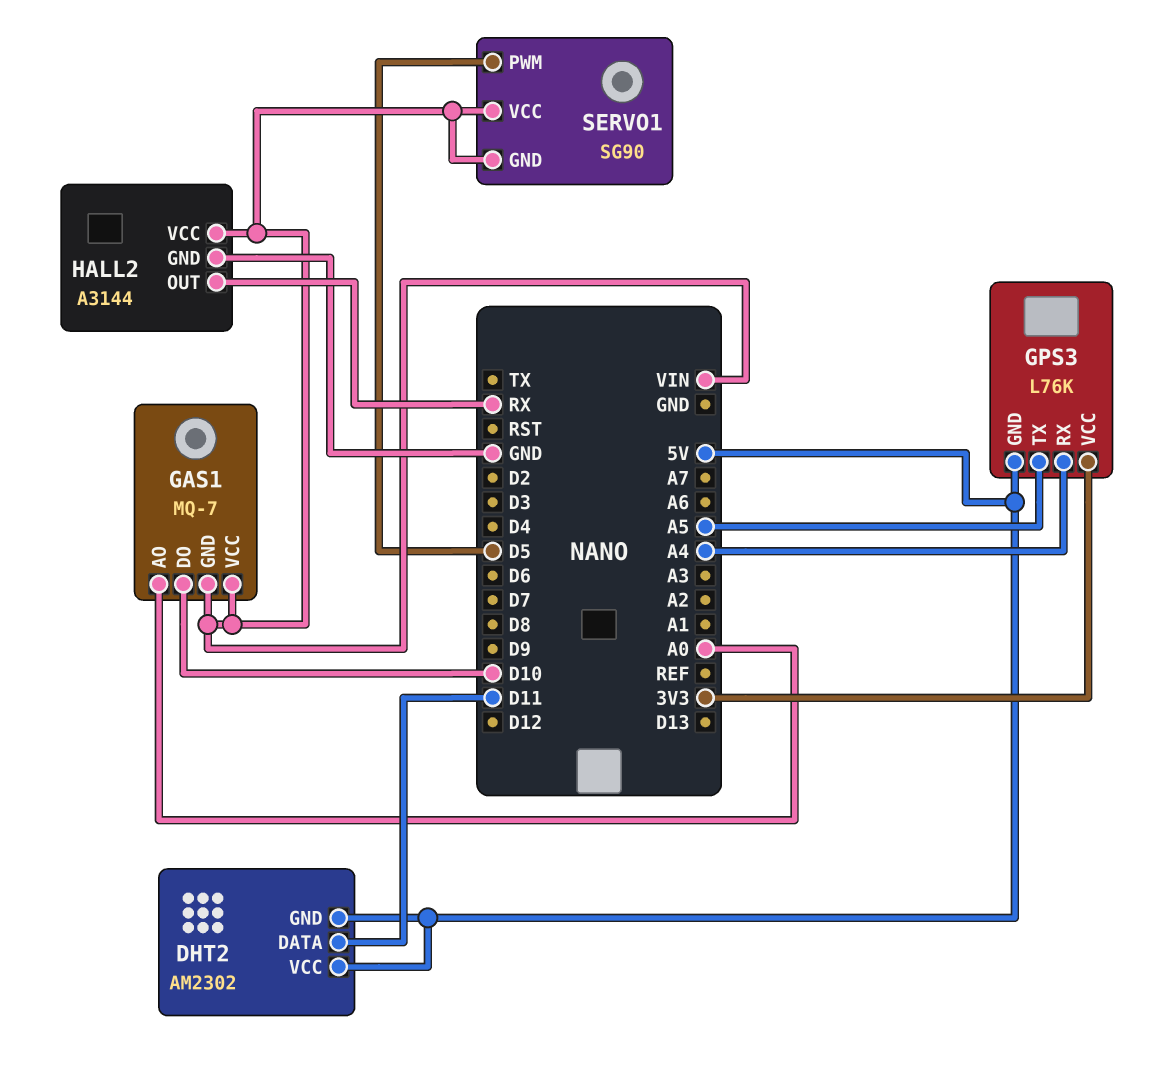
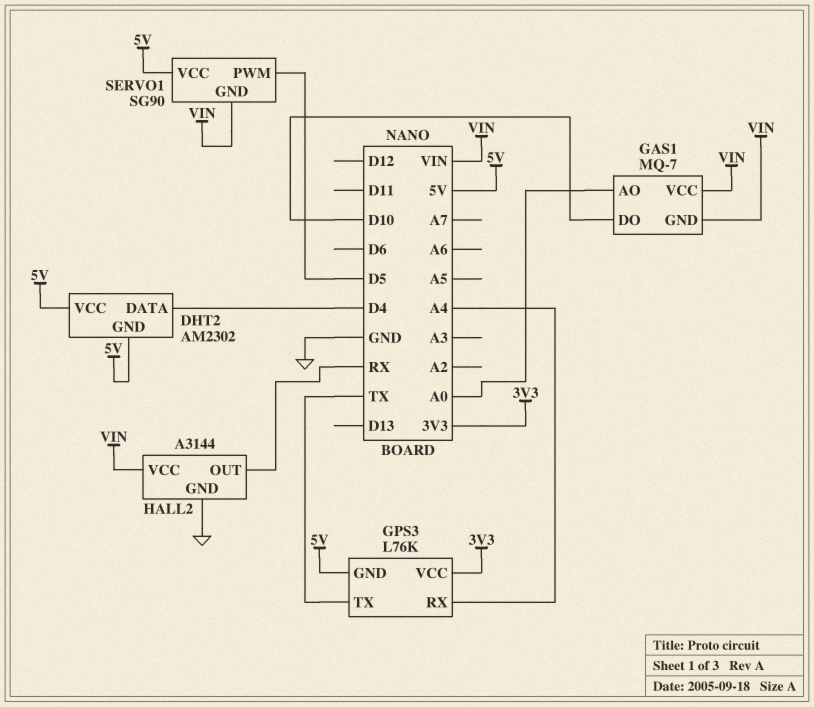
DHT2 pin DATA: D11 -> D4
GPS3 pin TX: A5 -> TX
SERVO1 pin VCC: VIN -> 5V

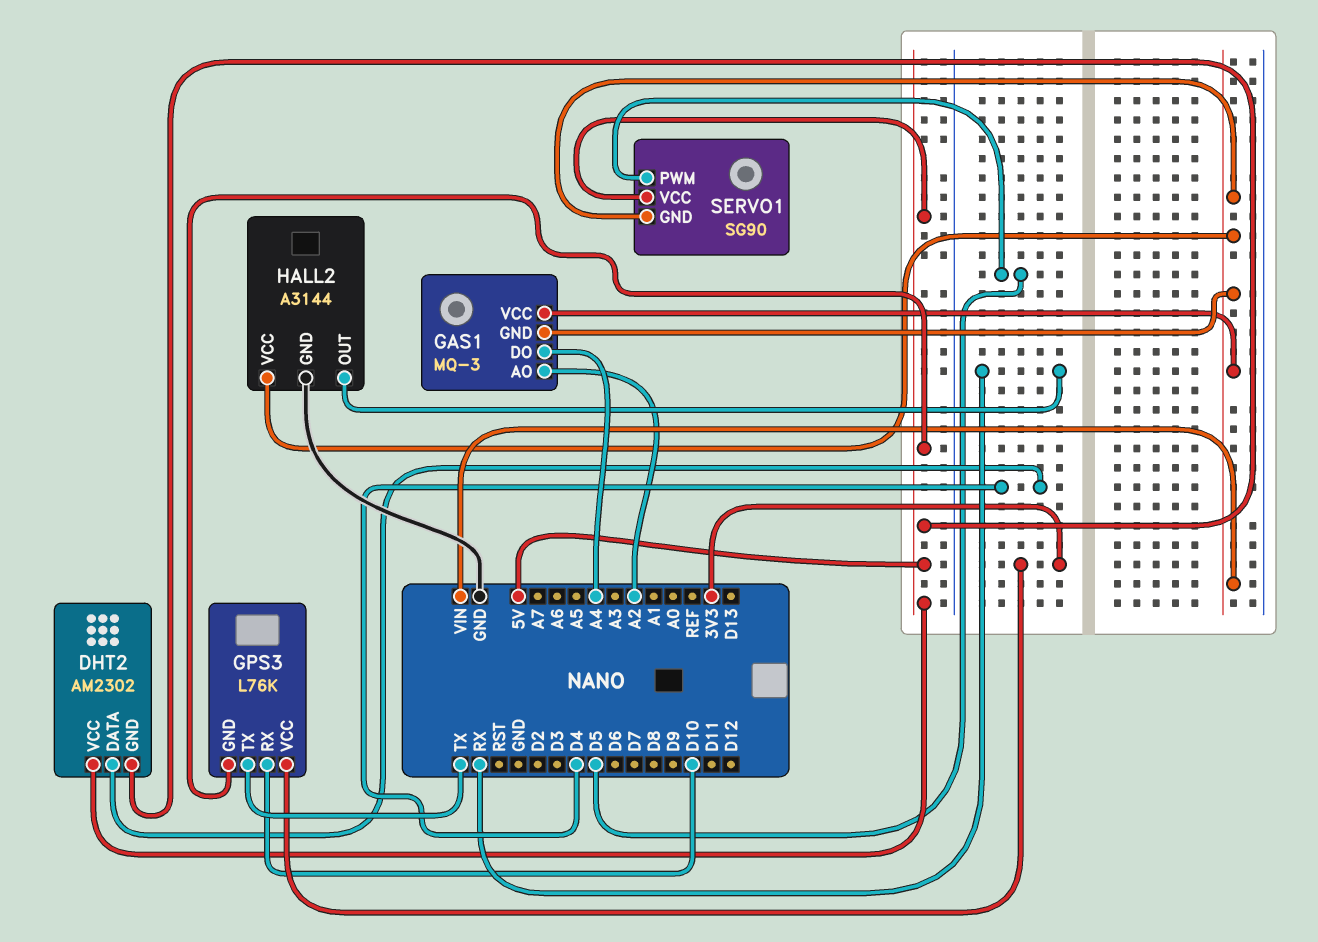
GAS1: MQ-7 -> MQ-3
GAS1 pin AO: A0 -> A2
GAS1 pin DO: D10 -> A4
GPS3 pin RX: A4 -> D10

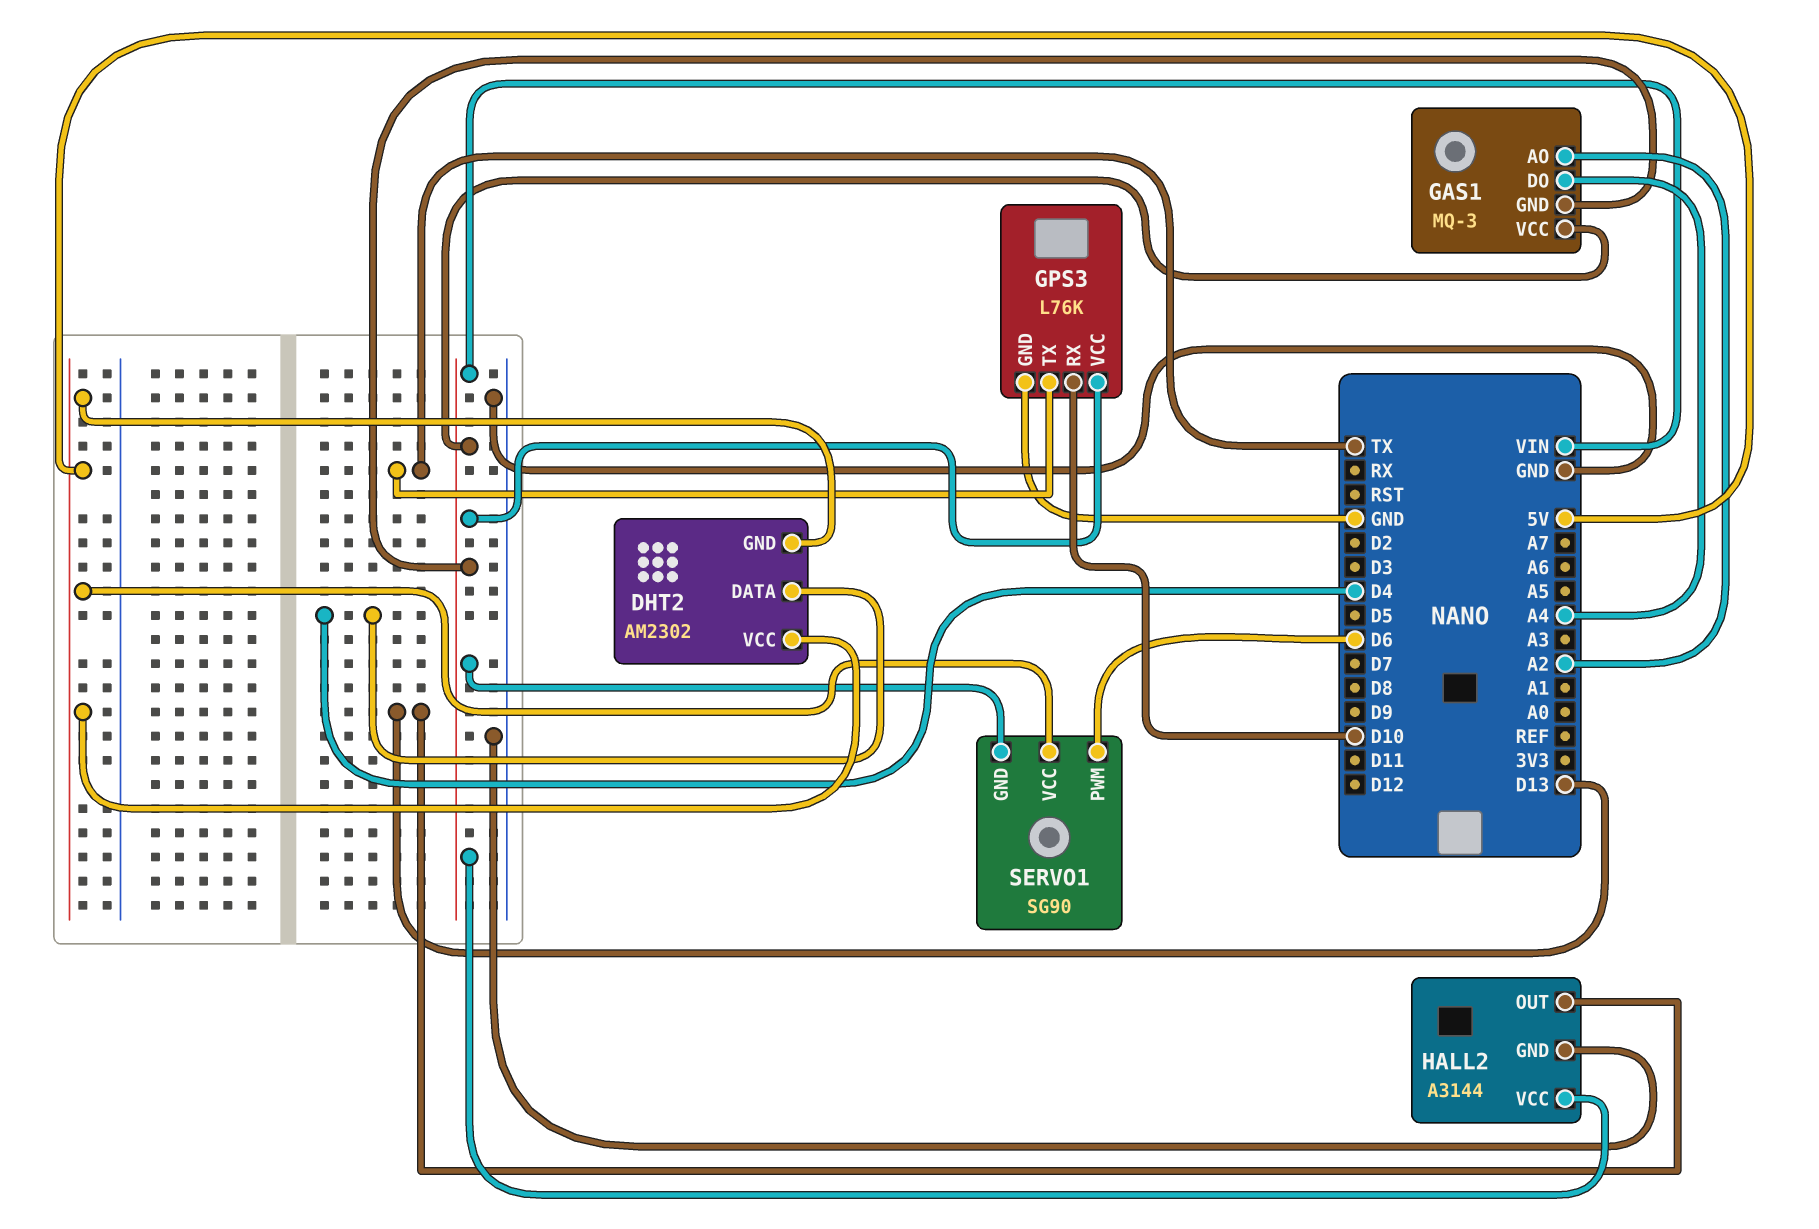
GPS3 pin GND: 5V -> GND
GPS3 pin VCC: 3V3 -> VIN
HALL2 pin OUT: RX -> D13
SERVO1 pin PWM: D5 -> D6

